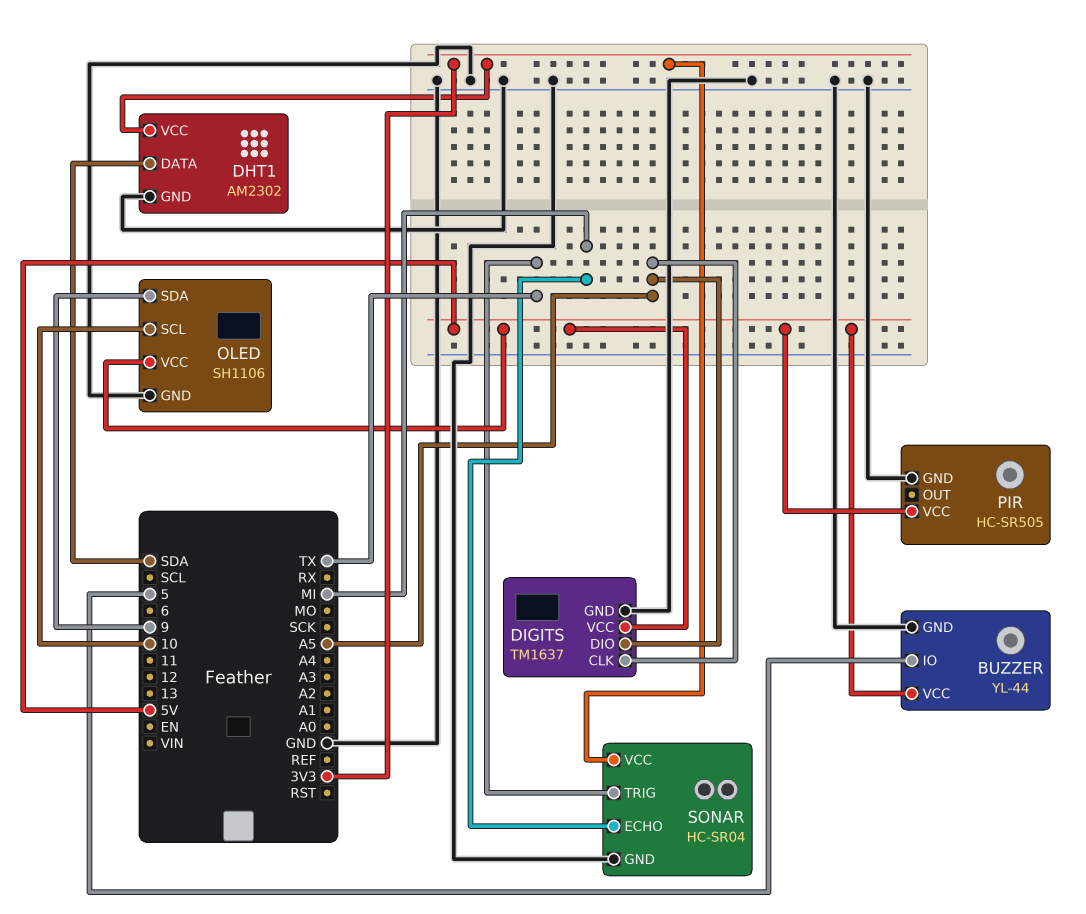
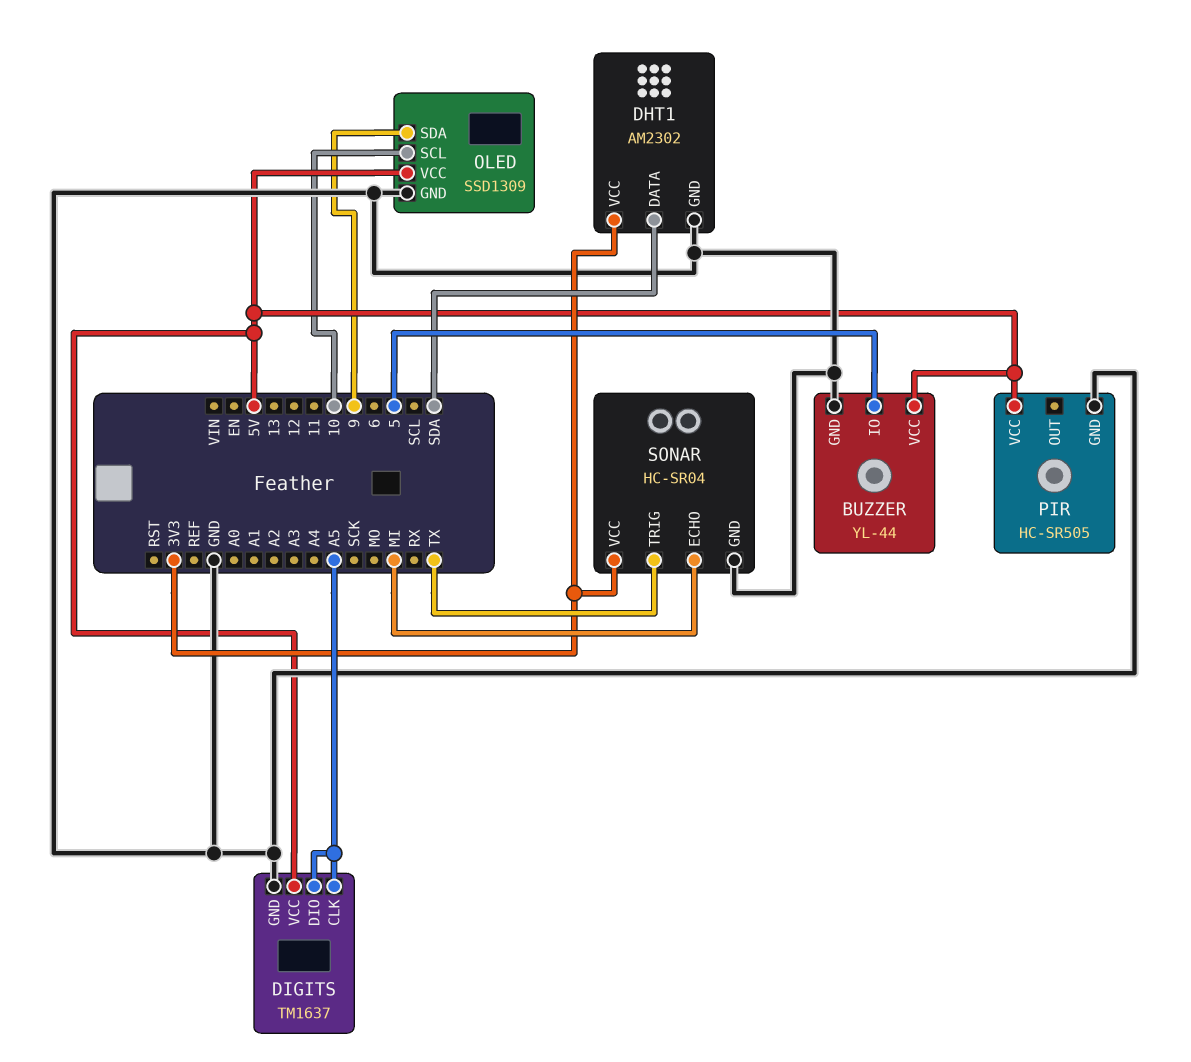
OLED: SH1106 -> SSD1309

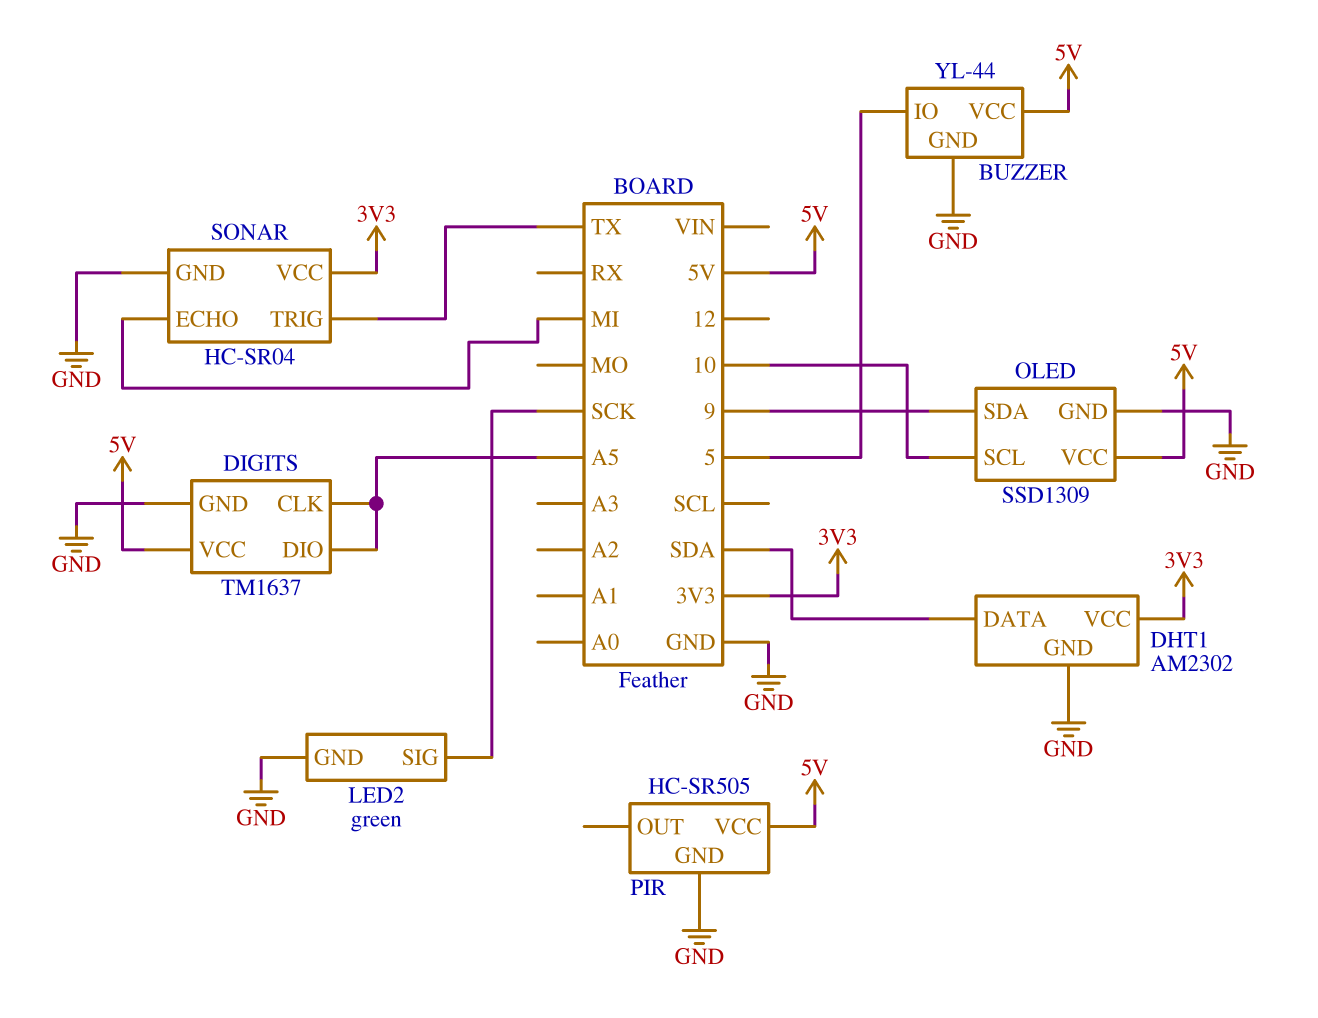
LED2: none -> green
LED2 pin GND: none -> GND
LED2 pin SIG: none -> SCK

